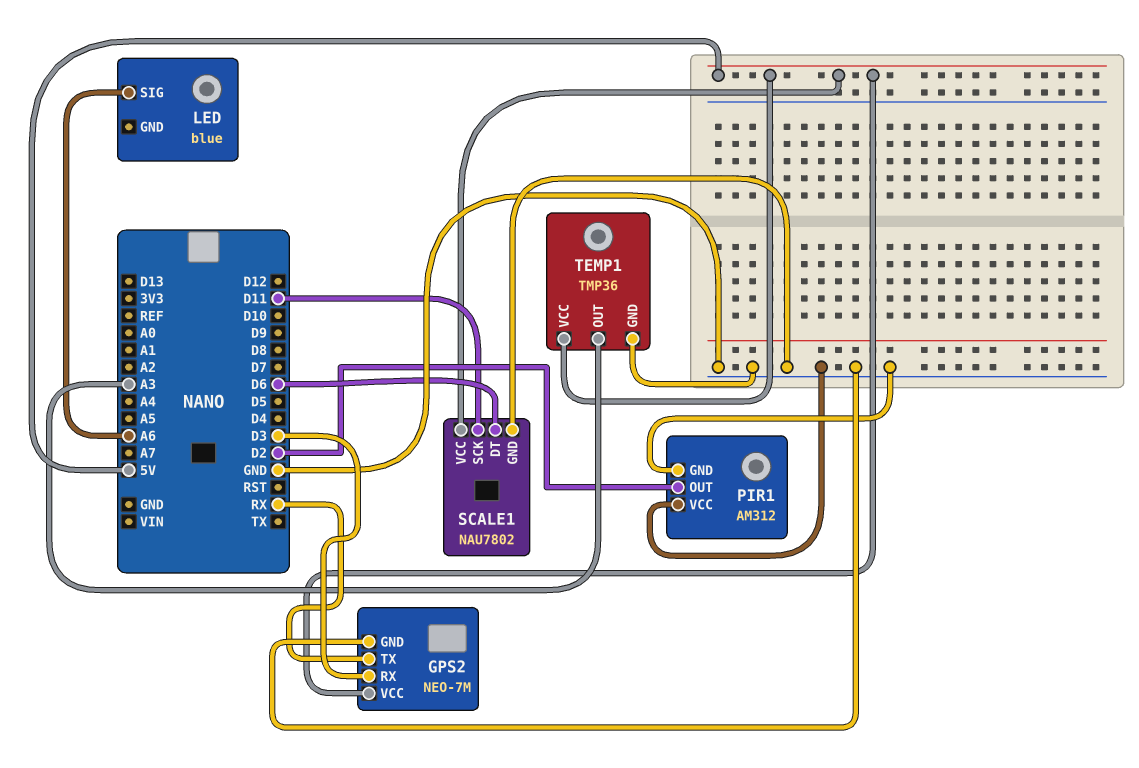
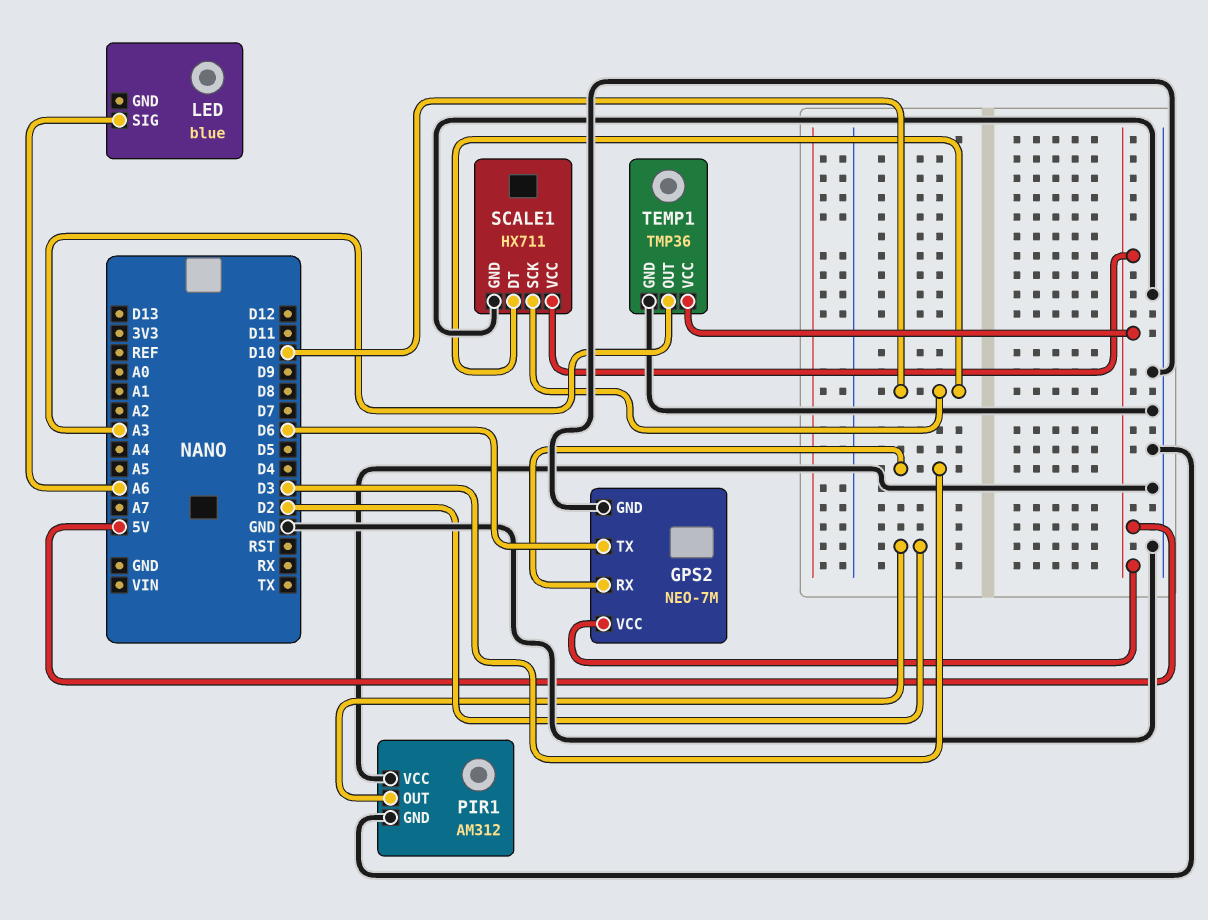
GPS2 pin TX: RX -> D6
SCALE1: NAU7802 -> HX711
SCALE1 pin DT: D6 -> D10
SCALE1 pin SCK: D11 -> D10

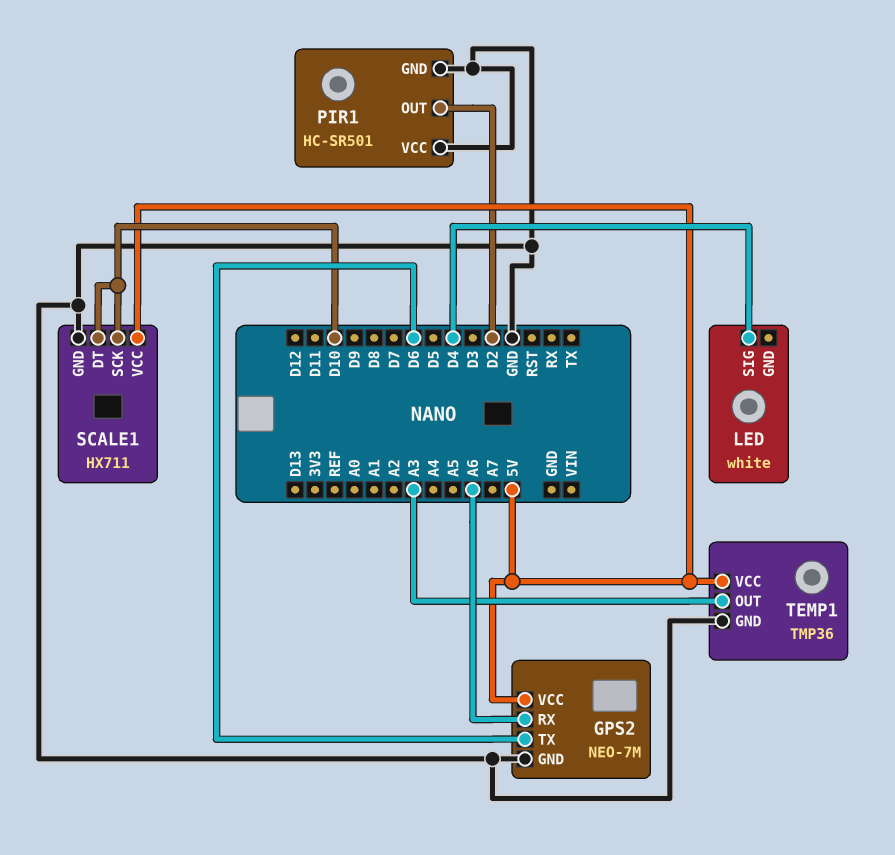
GPS2 pin RX: D3 -> A6
LED: blue -> white
LED pin SIG: A6 -> D4
PIR1: AM312 -> HC-SR501

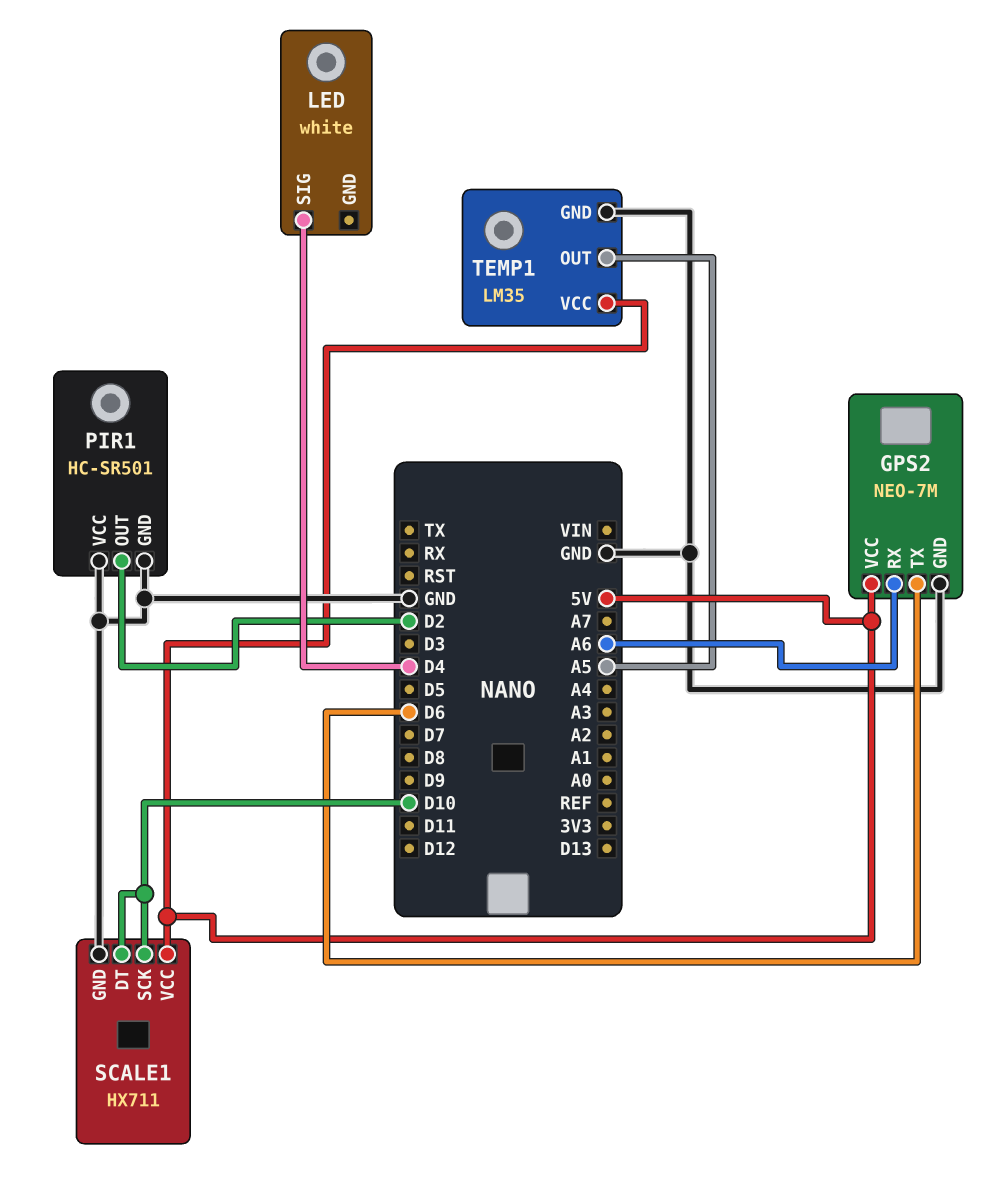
TEMP1: TMP36 -> LM35
TEMP1 pin OUT: A3 -> A5

